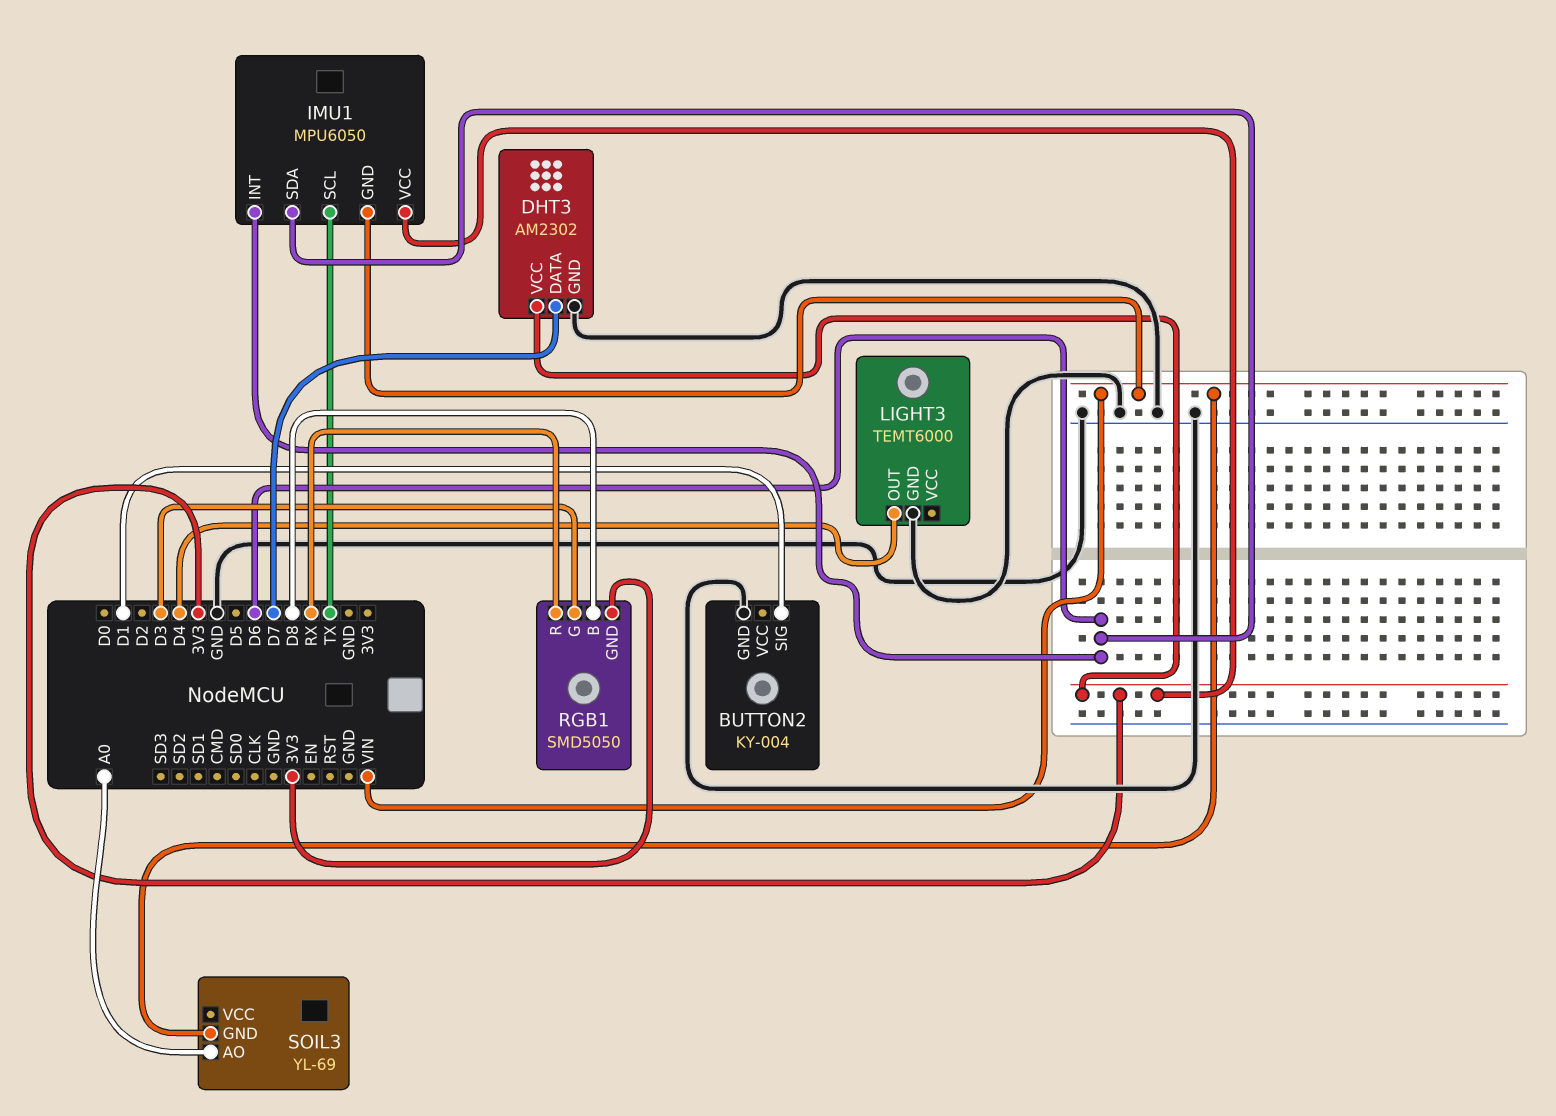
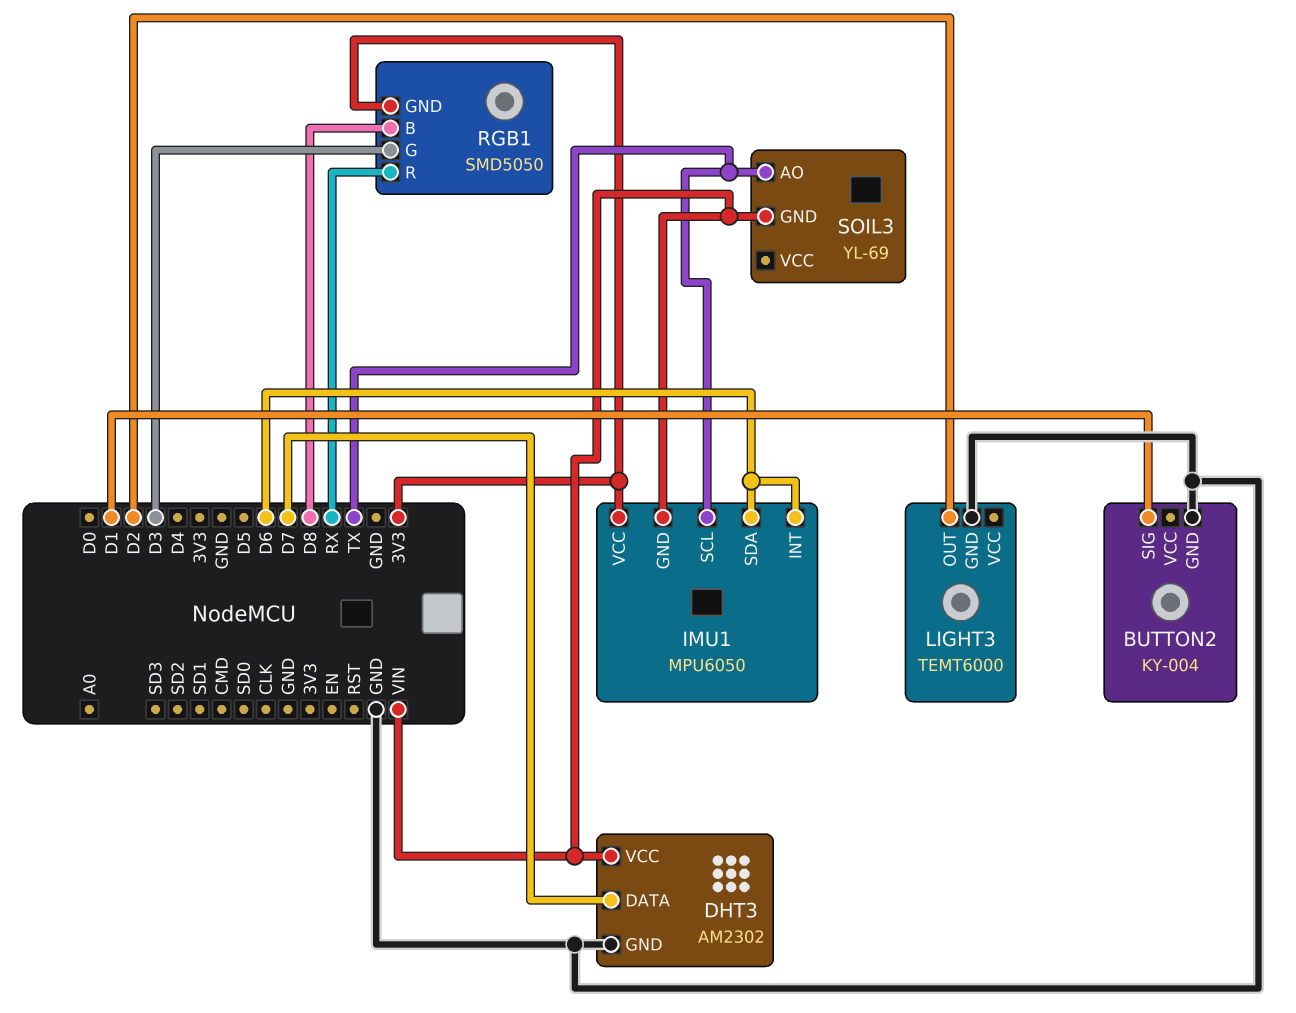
DHT3 pin VCC: 3V3 -> VIN
LIGHT3 pin OUT: D4 -> D2
SOIL3 pin AO: A0 -> TX

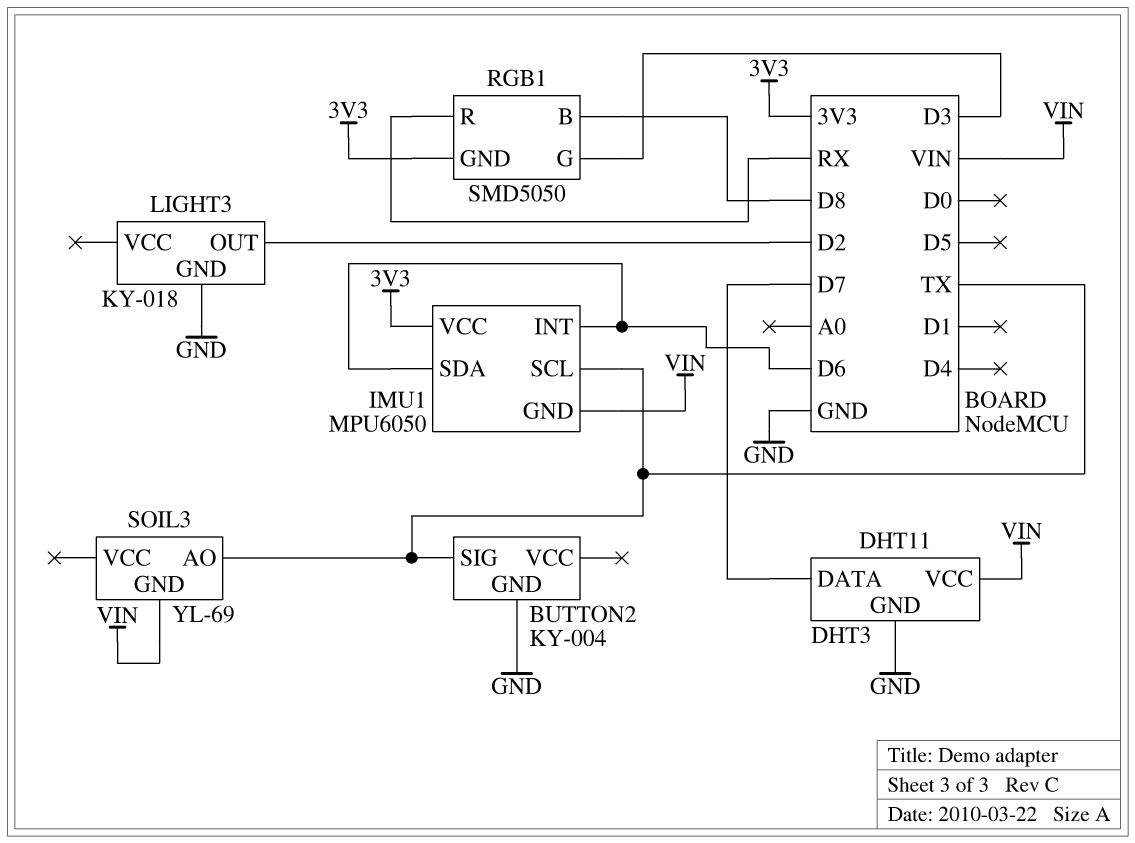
BUTTON2 pin SIG: D1 -> TX
DHT3: AM2302 -> DHT11
LIGHT3: TEMT6000 -> KY-018

